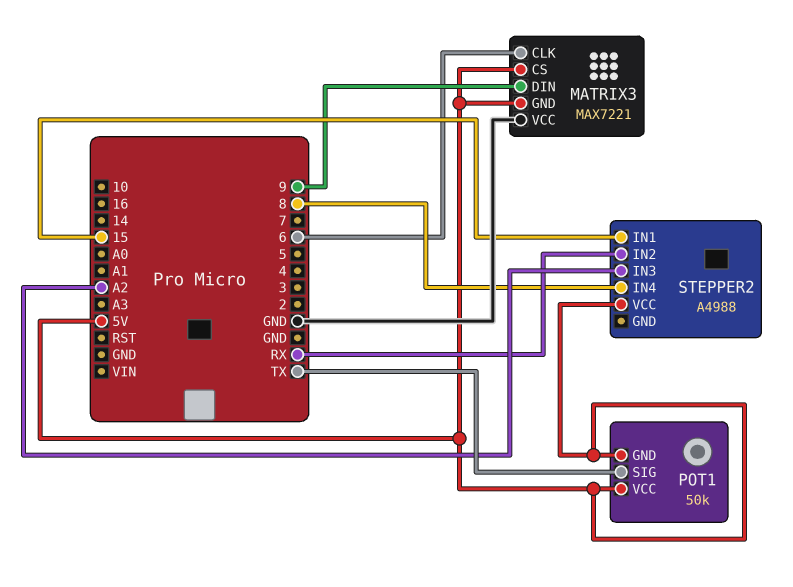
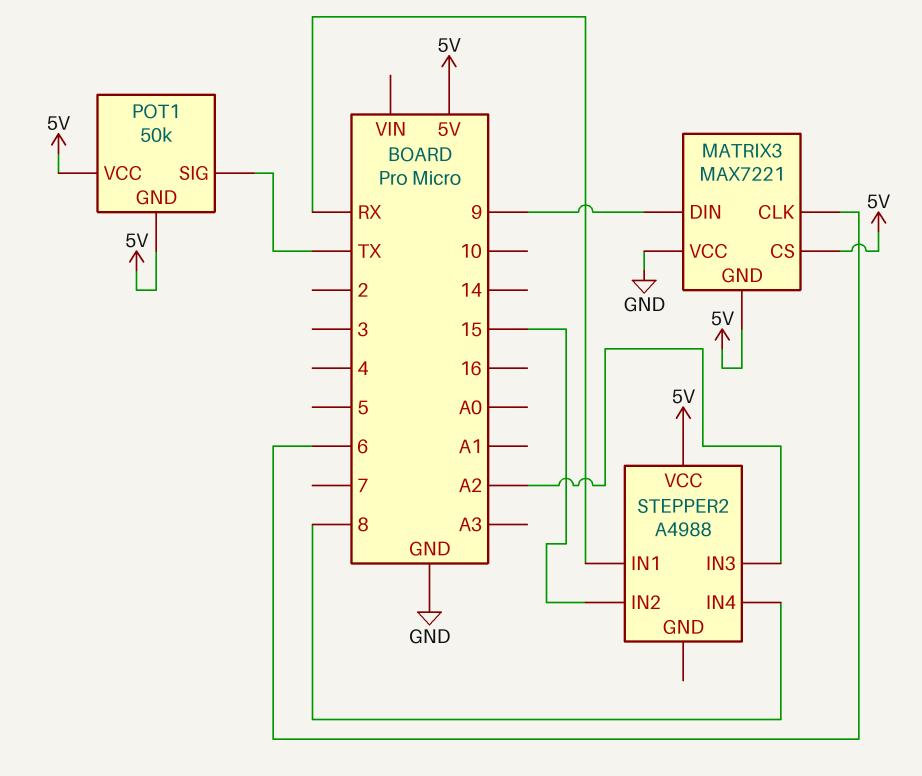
STEPPER2 pin IN1: 15 -> RX
STEPPER2 pin IN2: RX -> 15

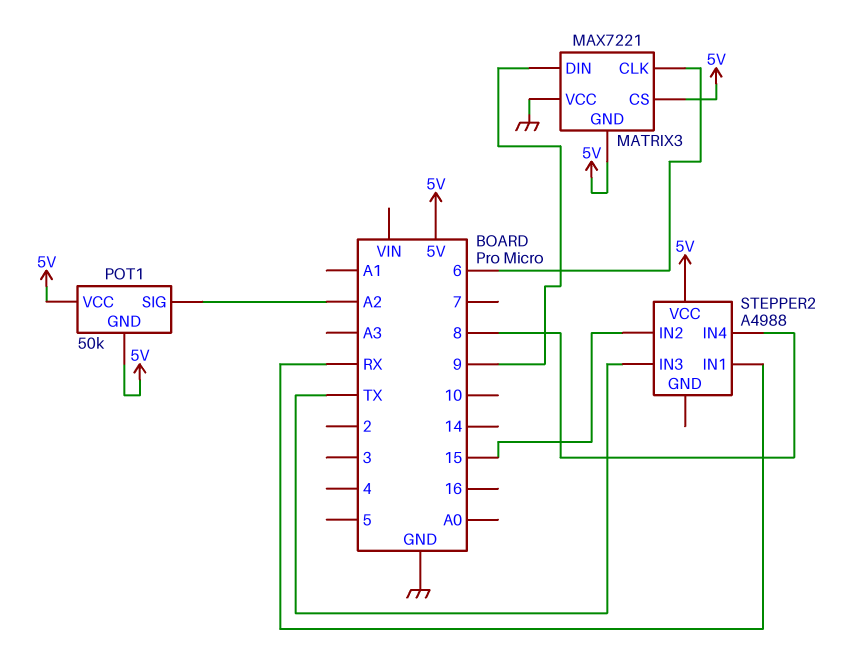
POT1 pin SIG: TX -> A2
STEPPER2 pin IN3: A2 -> TX

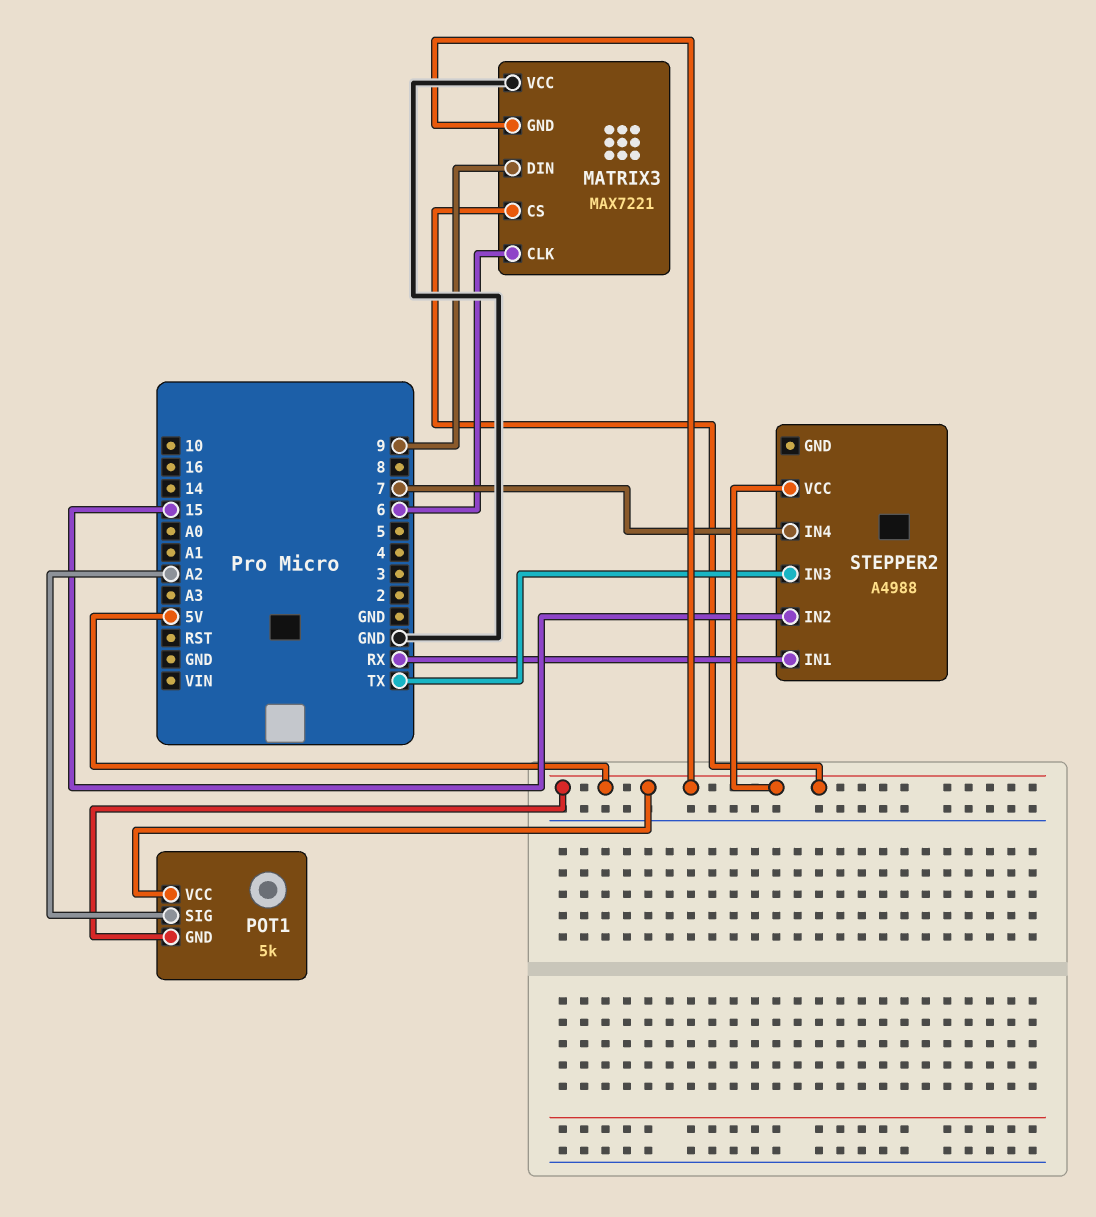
POT1: 50k -> 5k
STEPPER2 pin IN4: 8 -> 7

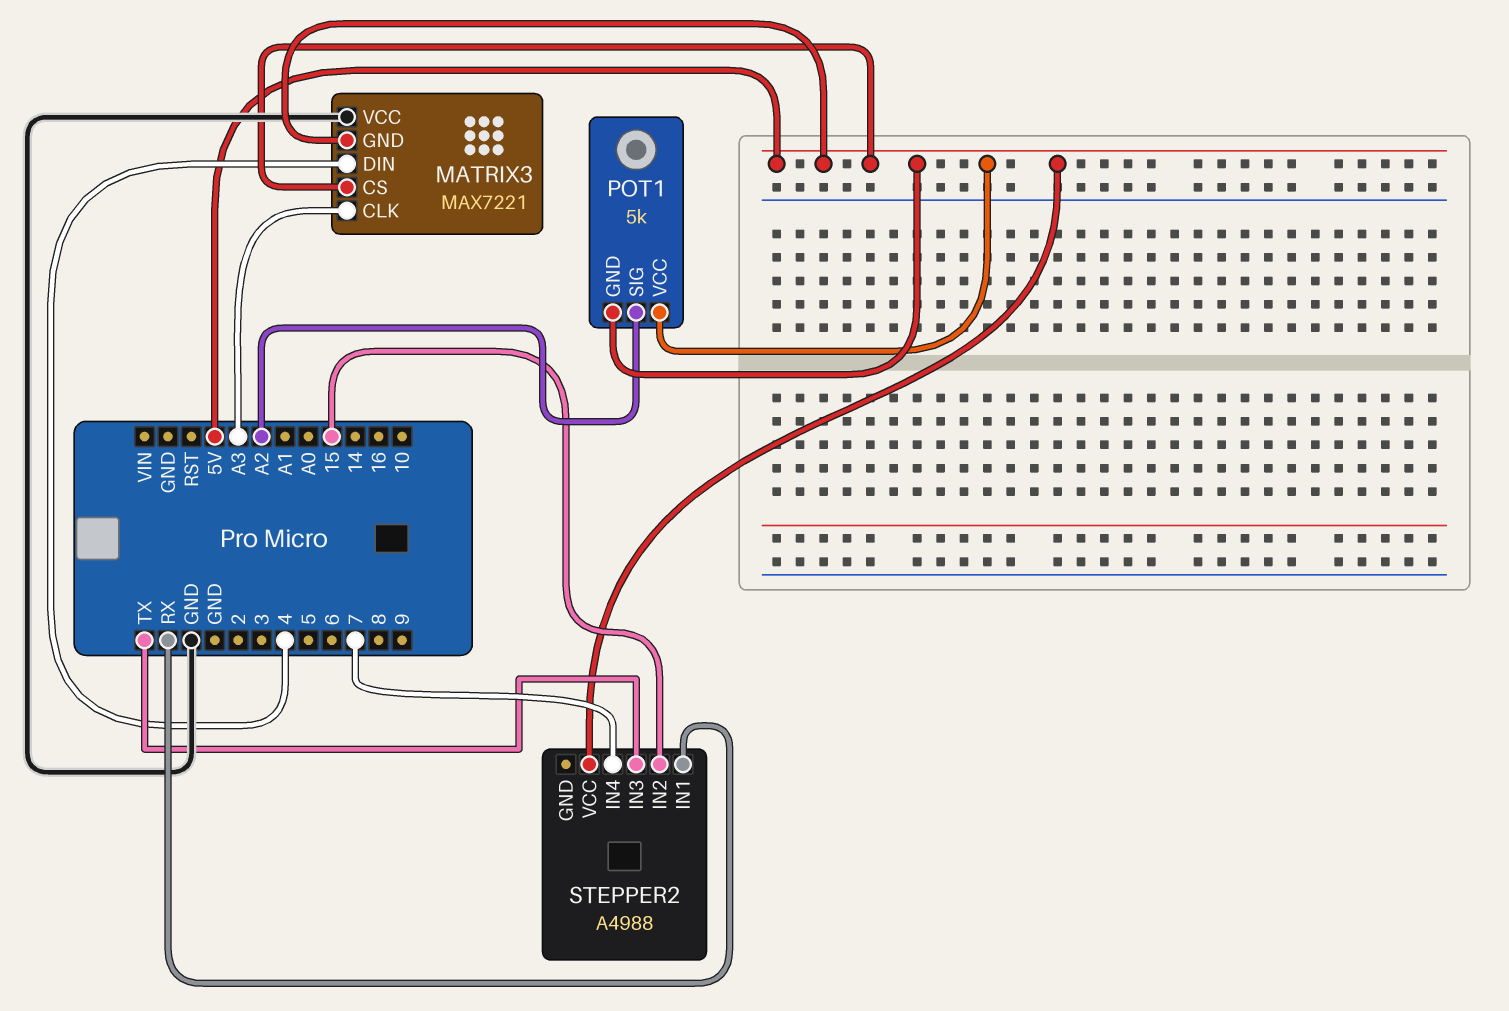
MATRIX3 pin CLK: 6 -> A3
MATRIX3 pin DIN: 9 -> 4

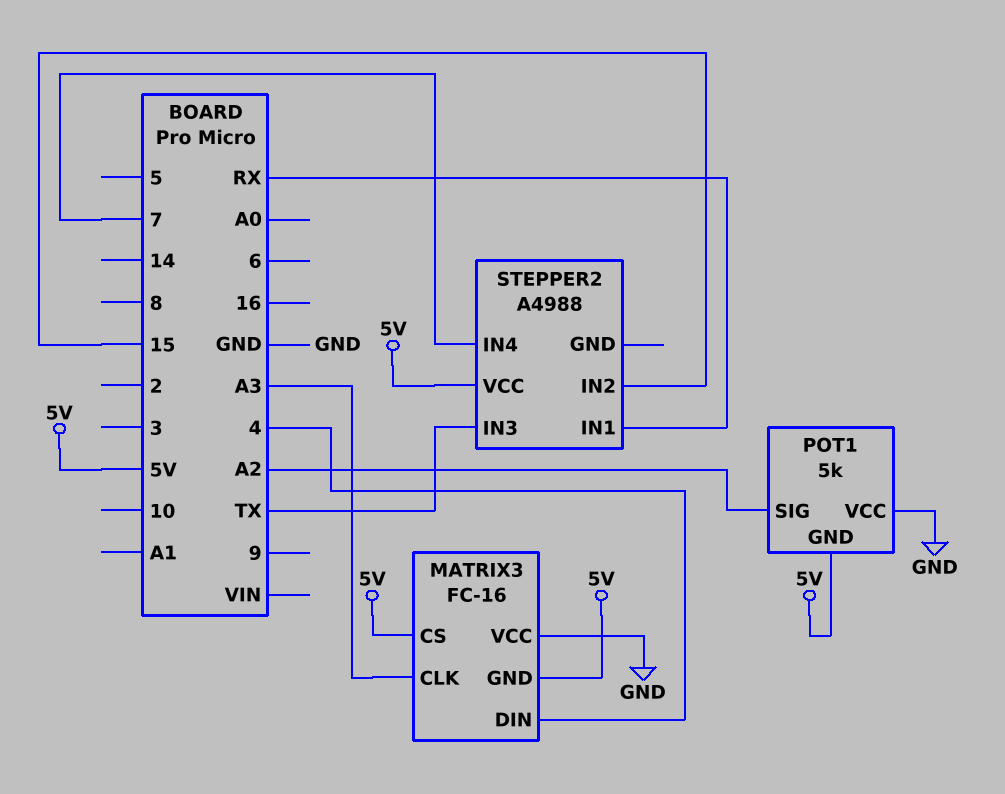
MATRIX3: MAX7221 -> FC-16
POT1 pin VCC: 5V -> GND

